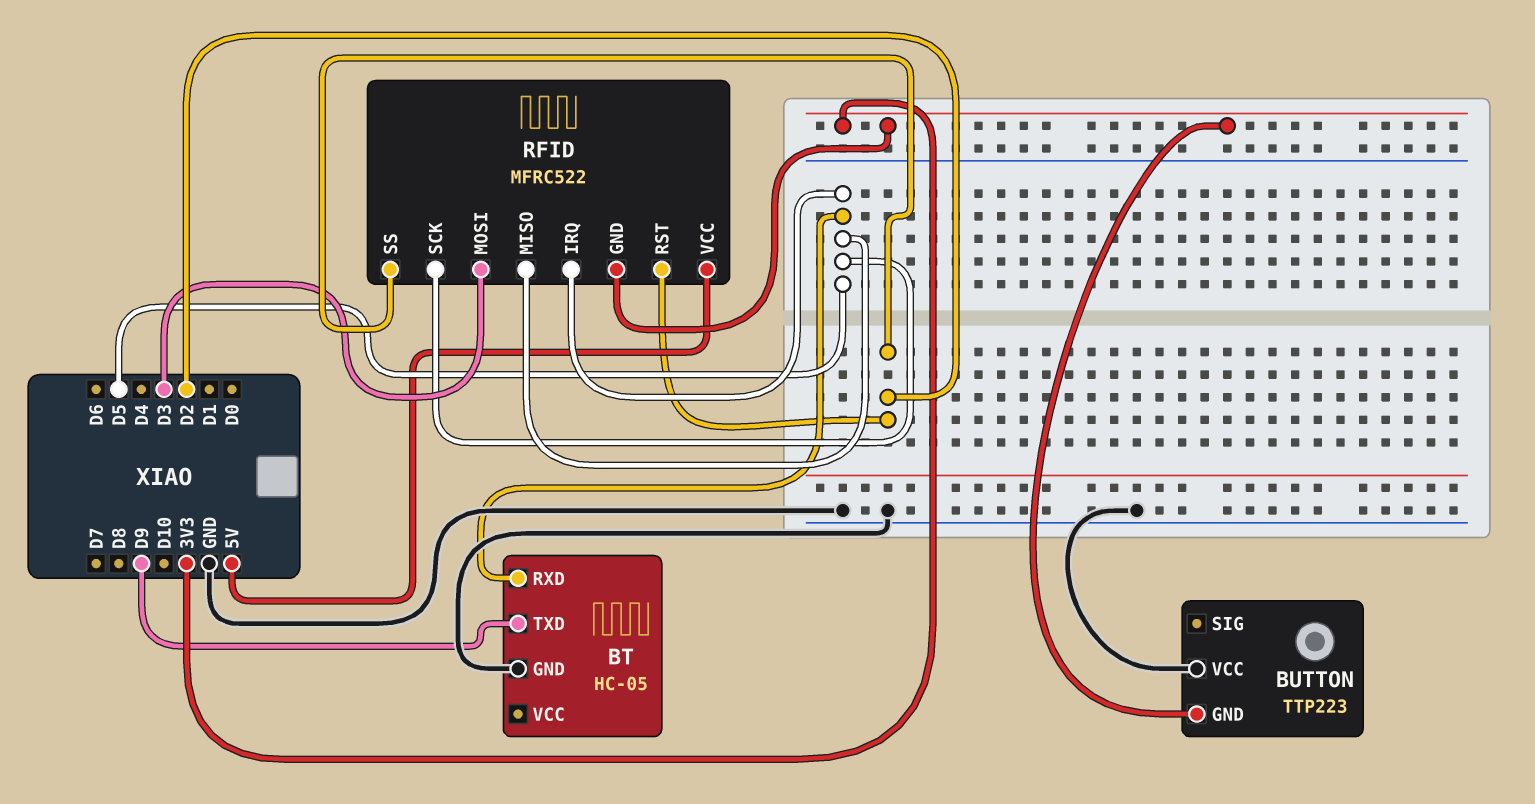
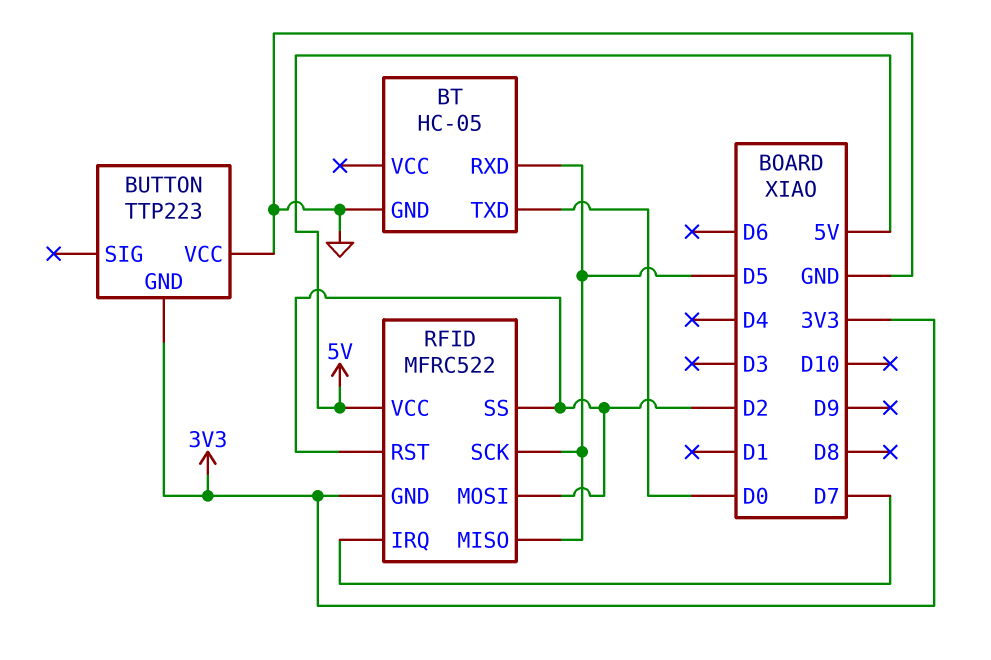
BT pin TXD: D9 -> D0
RFID pin IRQ: D5 -> D7
RFID pin MOSI: D3 -> D2

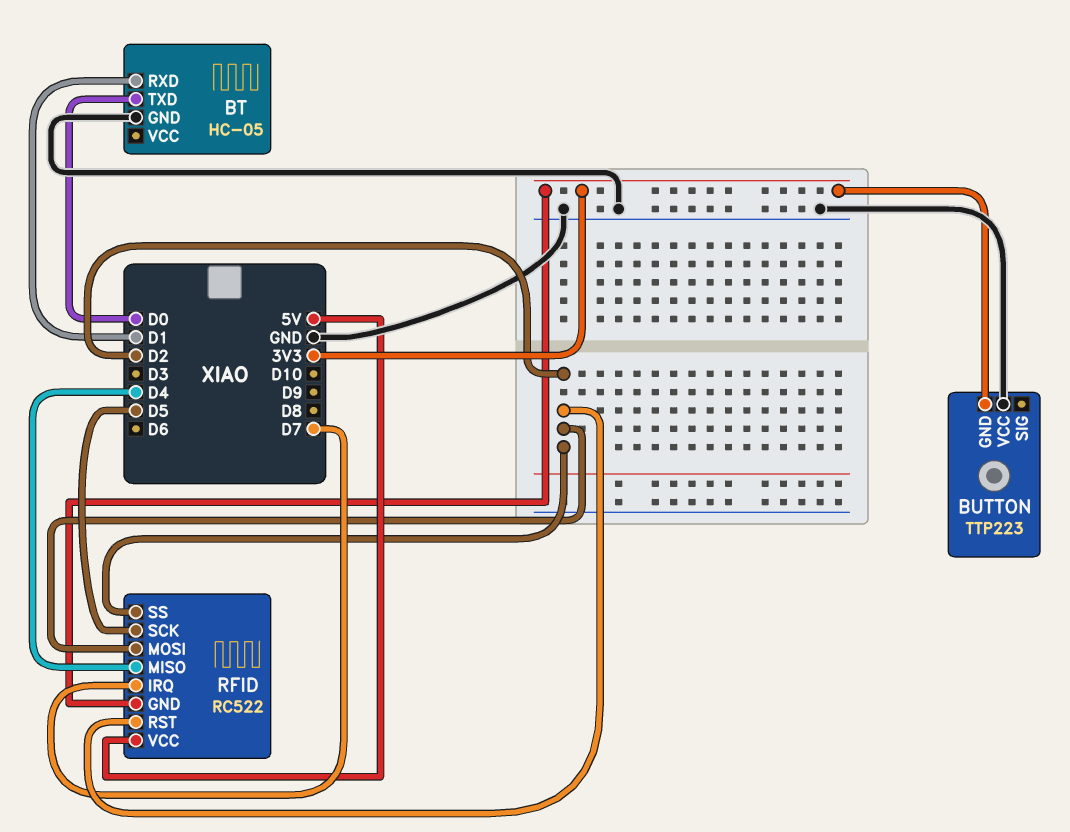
BT pin RXD: D5 -> D1
RFID: MFRC522 -> RC522
RFID pin MISO: D5 -> D4

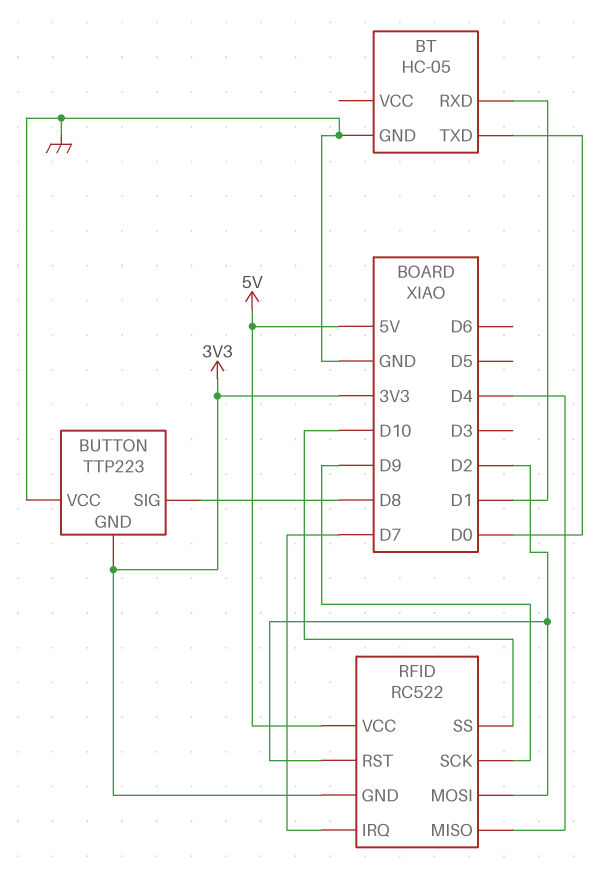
BUTTON pin SIG: none -> D8
RFID pin SCK: D5 -> D9
RFID pin SS: D2 -> D10

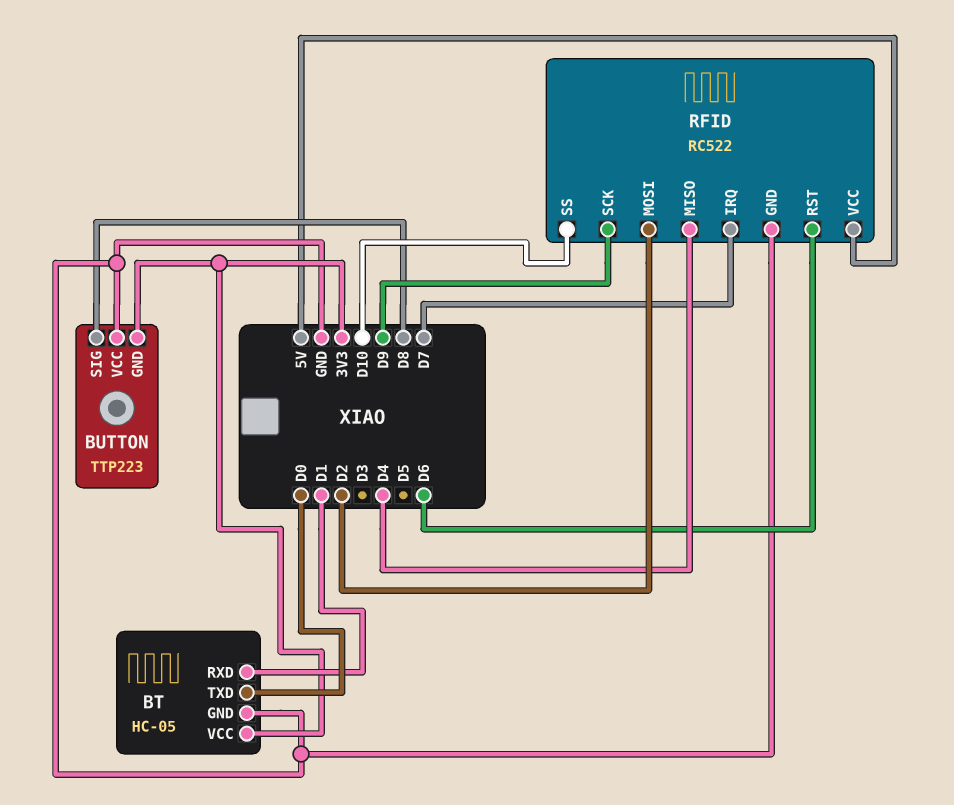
BT pin VCC: none -> 3V3
RFID pin GND: 3V3 -> GND
RFID pin RST: D2 -> D6

